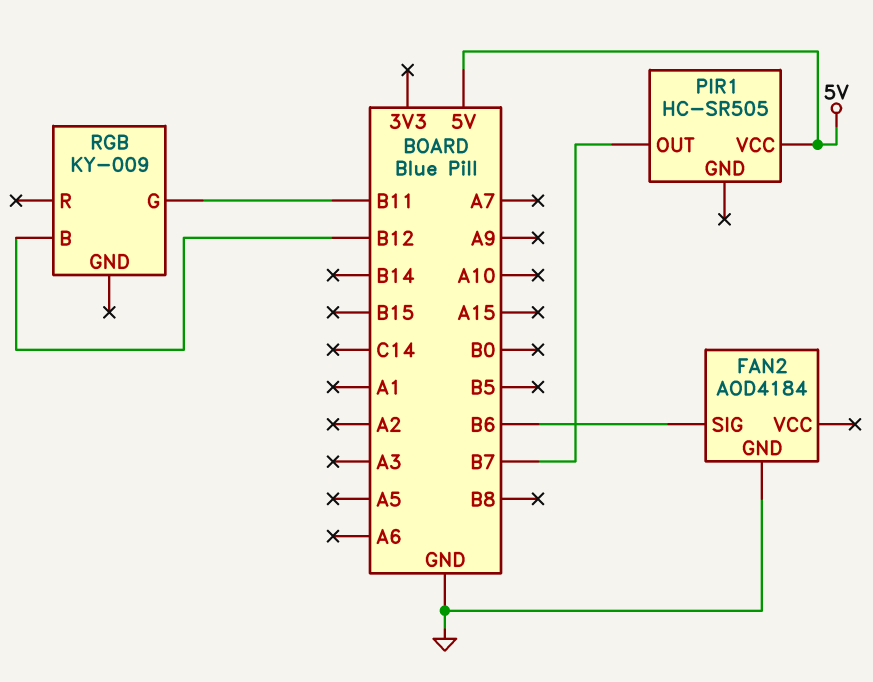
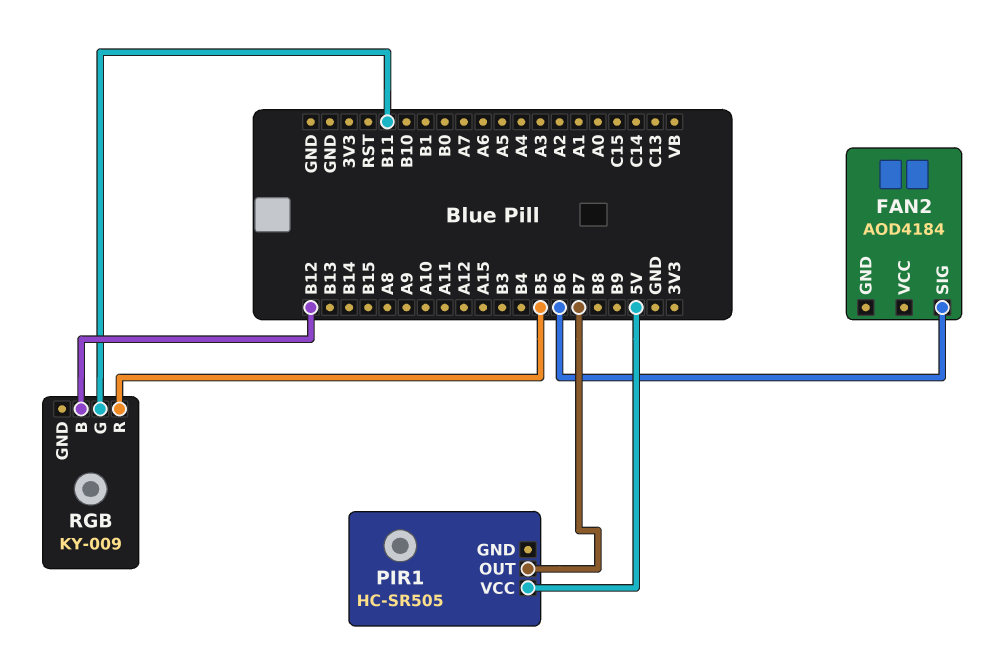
FAN2 pin GND: GND -> none
RGB pin R: none -> B5

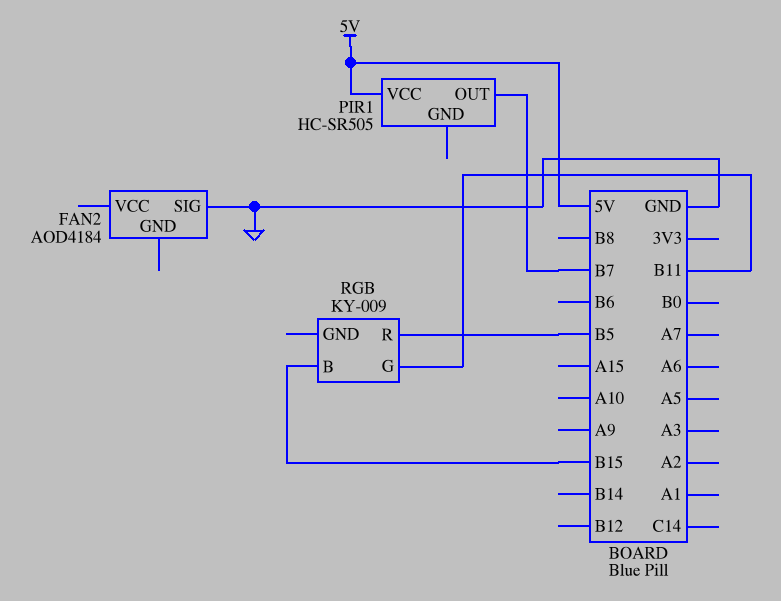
FAN2 pin SIG: B6 -> GND
RGB pin B: B12 -> B15

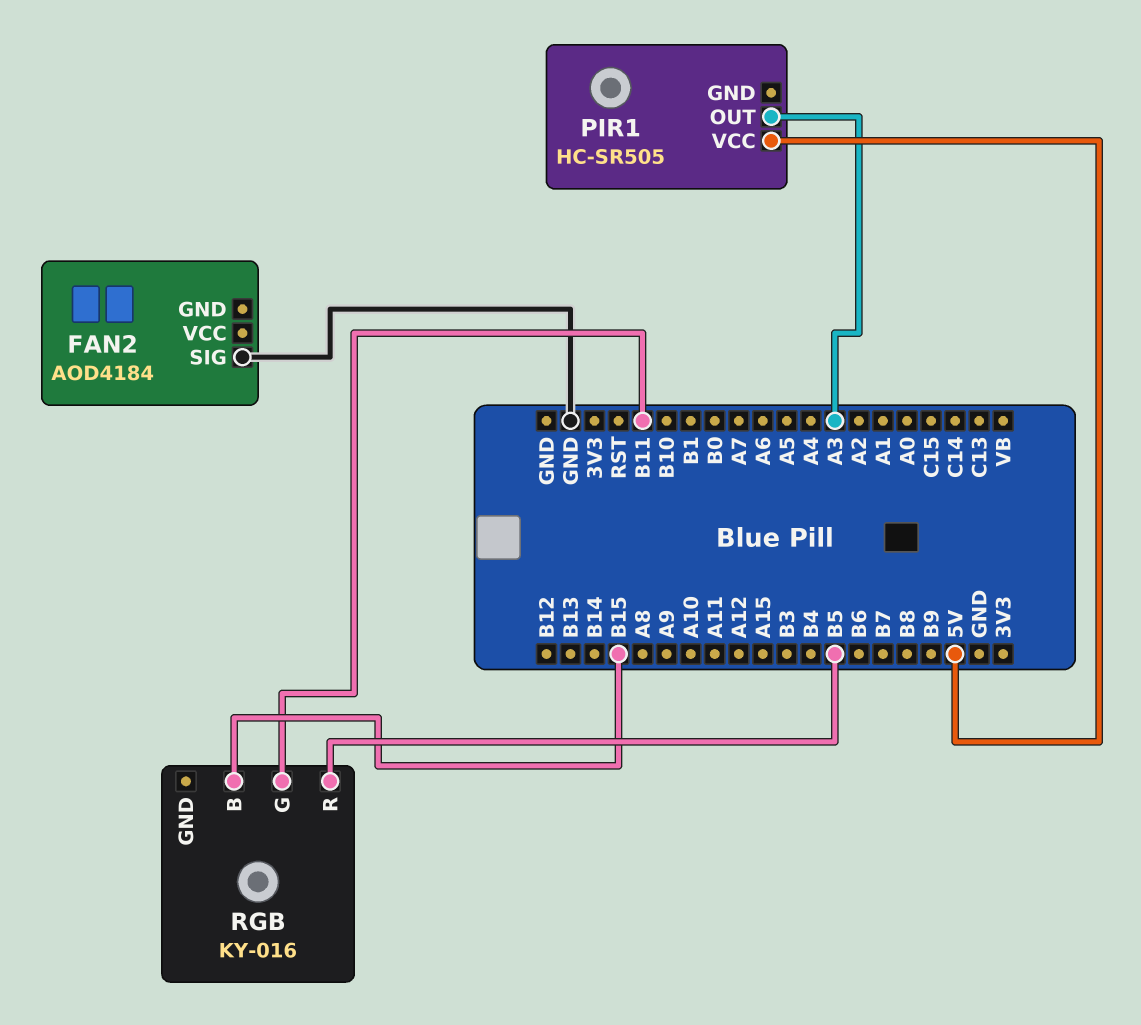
PIR1 pin OUT: B7 -> A3
RGB: KY-009 -> KY-016

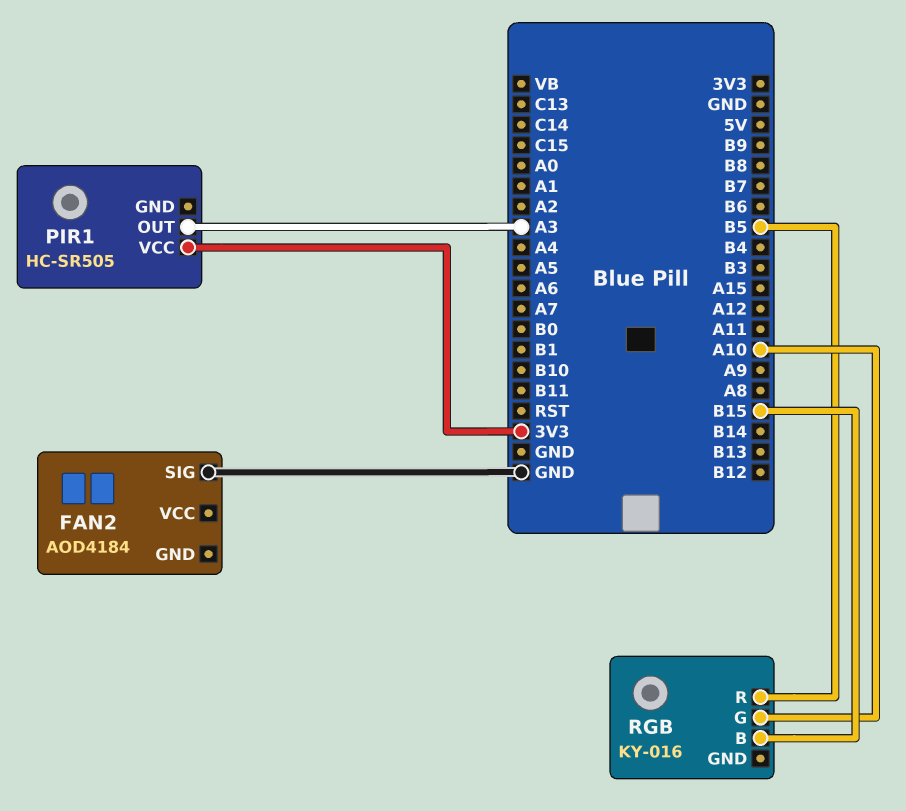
PIR1 pin VCC: 5V -> 3V3
RGB pin G: B11 -> A10

